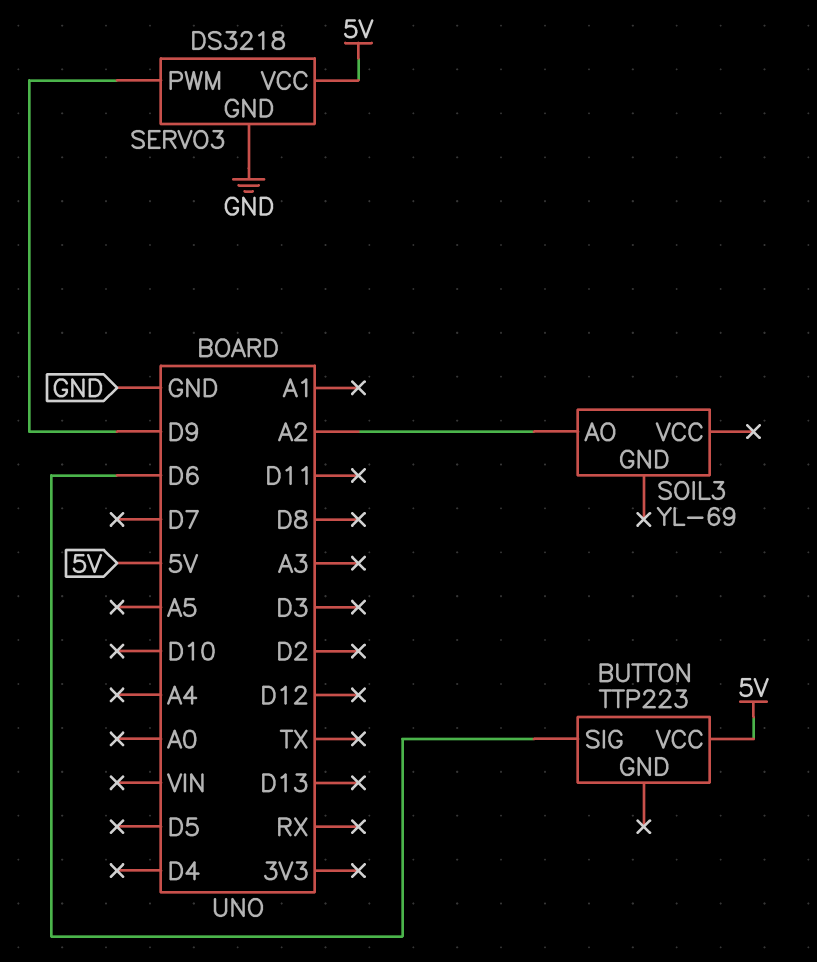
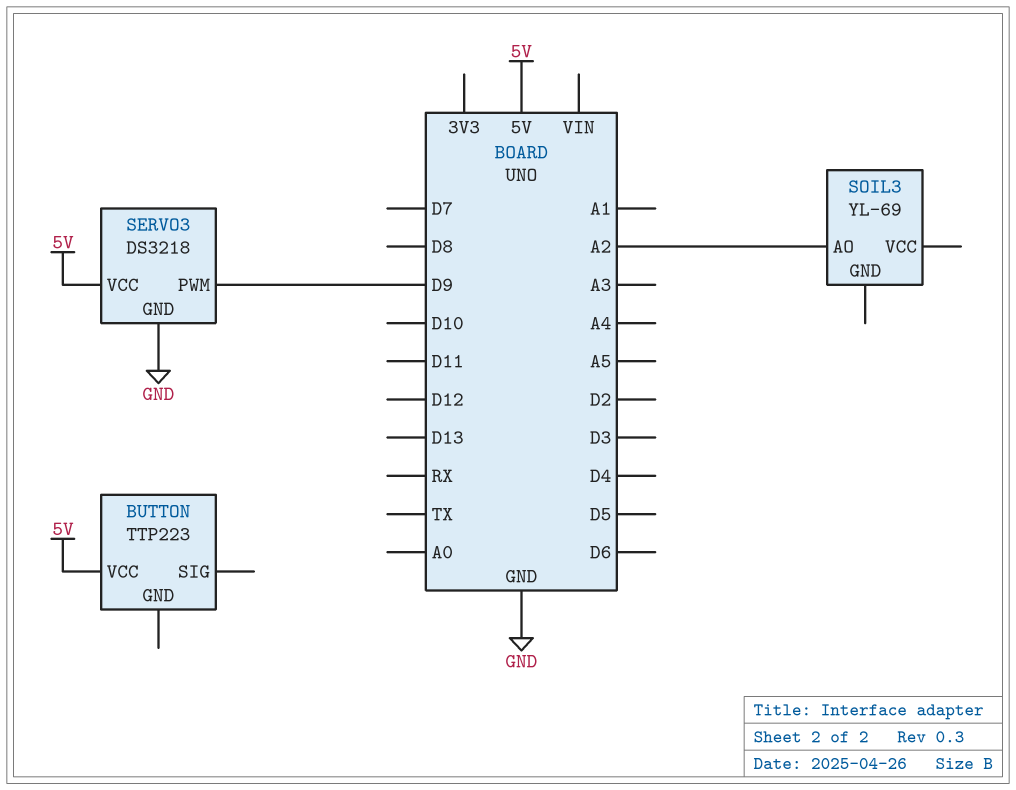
BUTTON pin SIG: D6 -> none

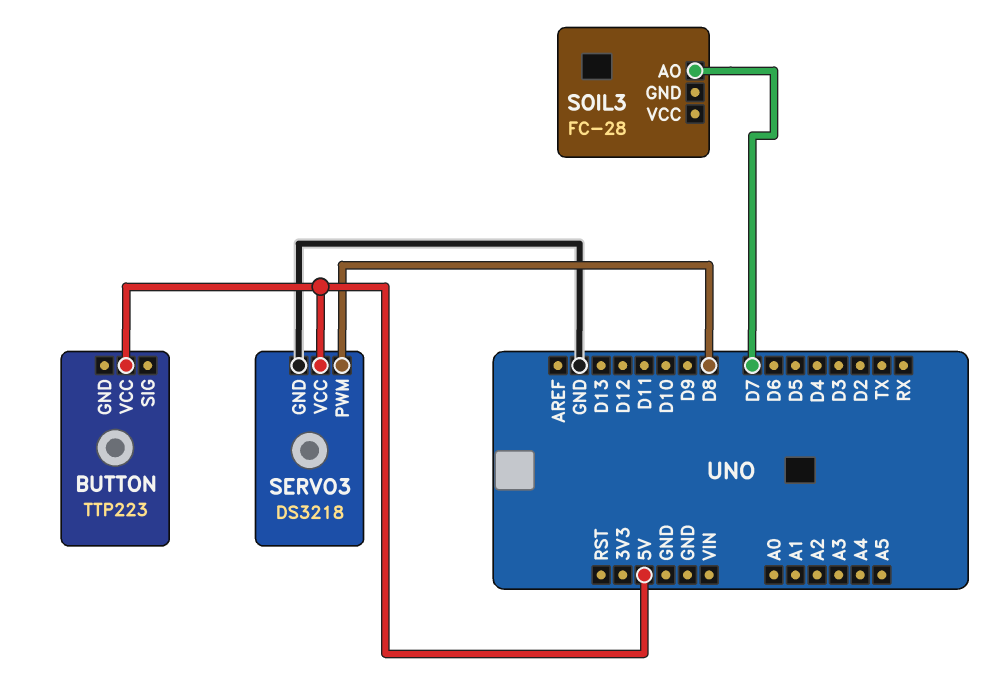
SERVO3 pin PWM: D9 -> D8
SOIL3: YL-69 -> FC-28
SOIL3 pin AO: A2 -> D7

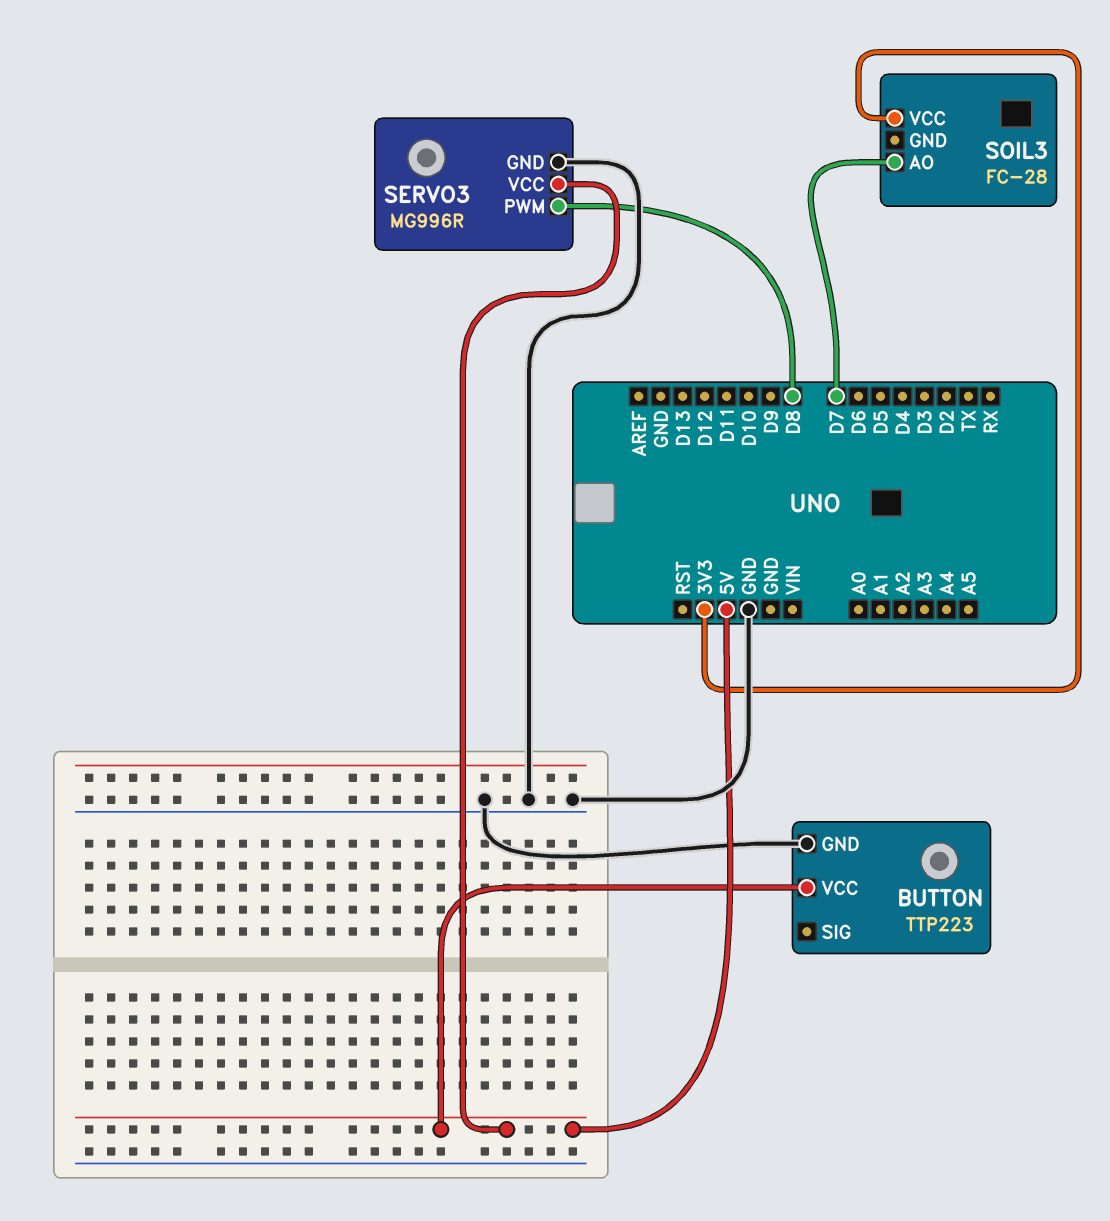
BUTTON pin GND: none -> GND
SERVO3: DS3218 -> MG996R
SOIL3 pin VCC: none -> 3V3

